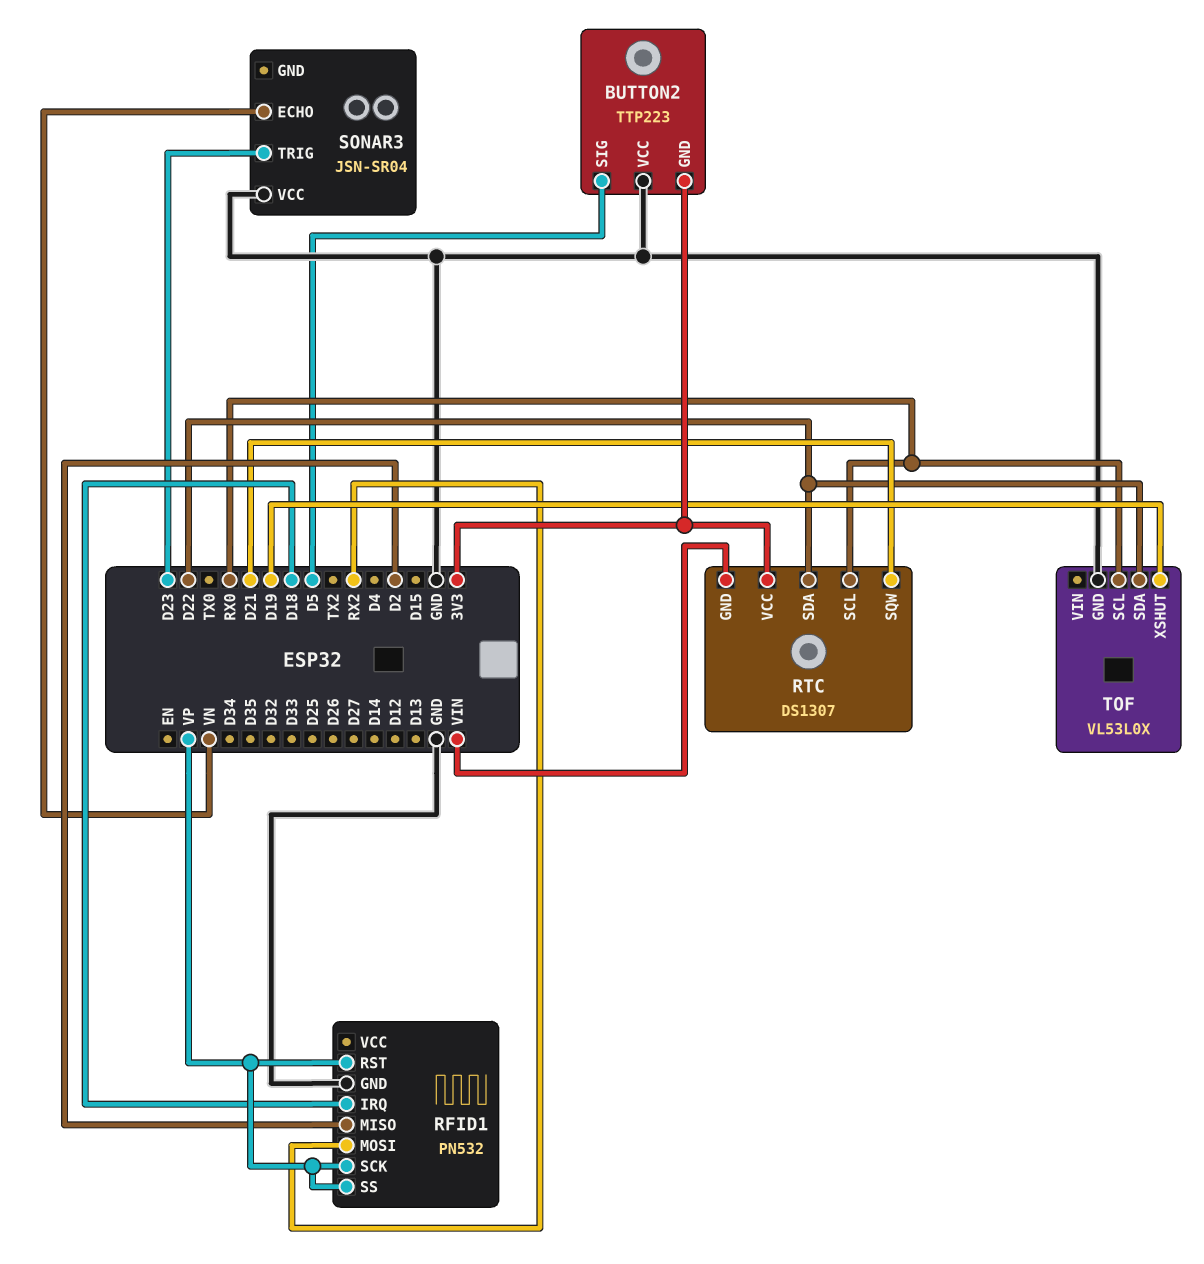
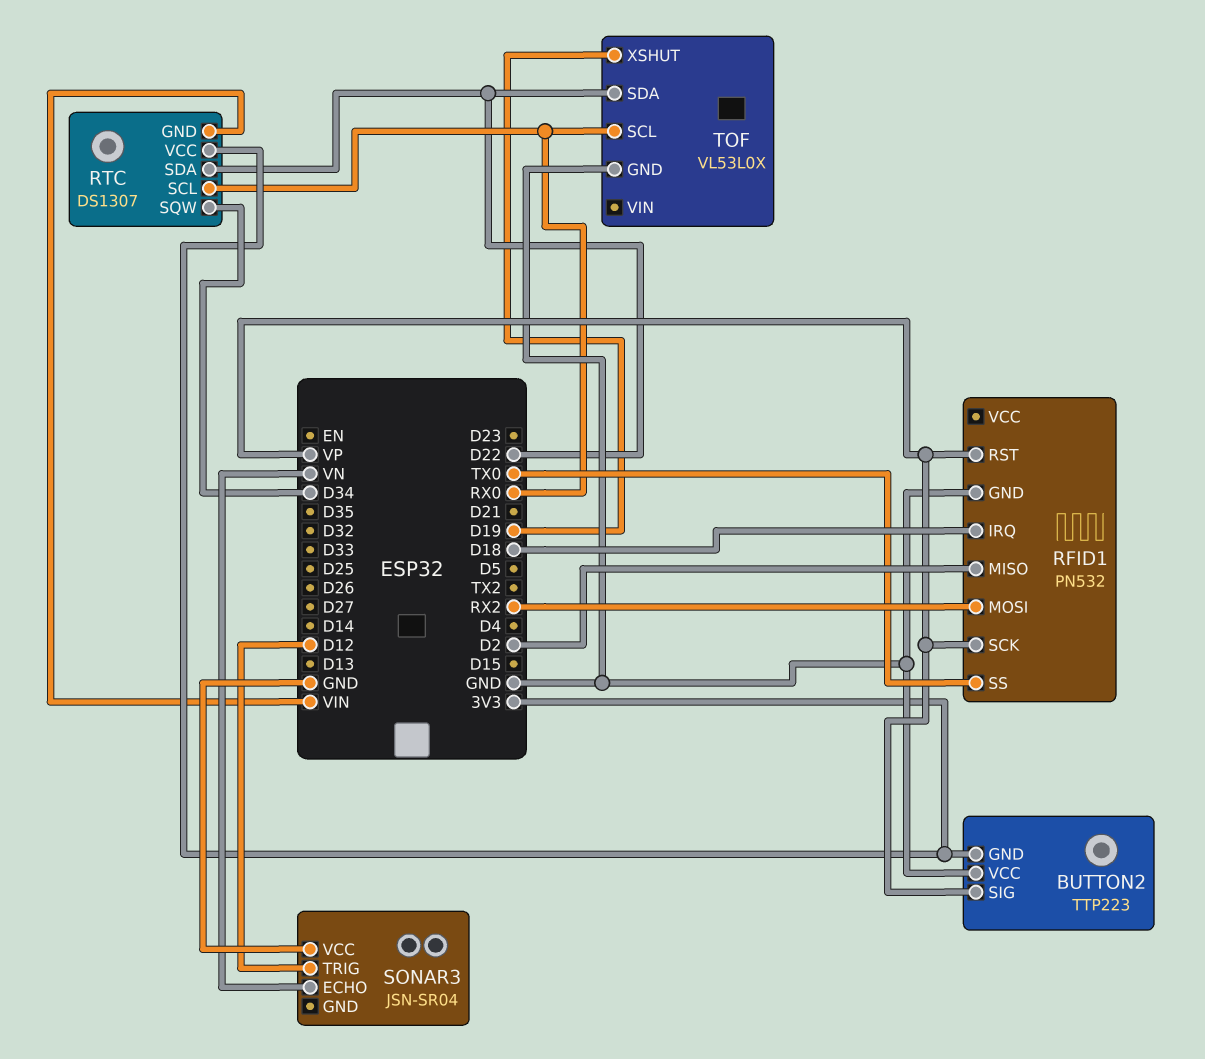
BUTTON2 pin SIG: D5 -> VP
RFID1 pin SS: VP -> TX0
RTC pin SQW: D21 -> D34
SONAR3 pin TRIG: D23 -> D12

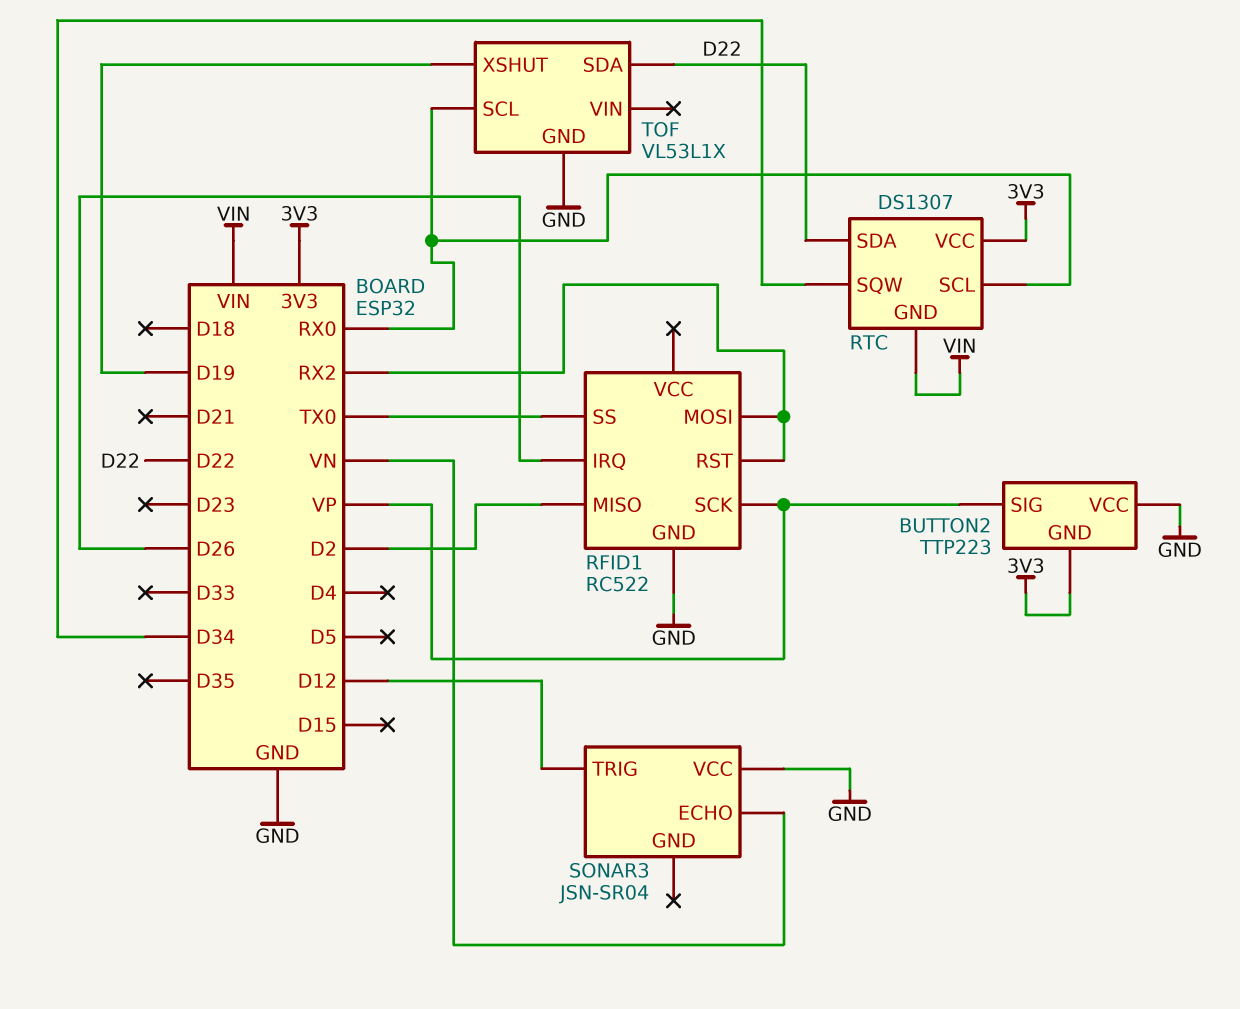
RFID1: PN532 -> RC522
RFID1 pin IRQ: D18 -> D26
RFID1 pin RST: VP -> RX2
TOF: VL53L0X -> VL53L1X

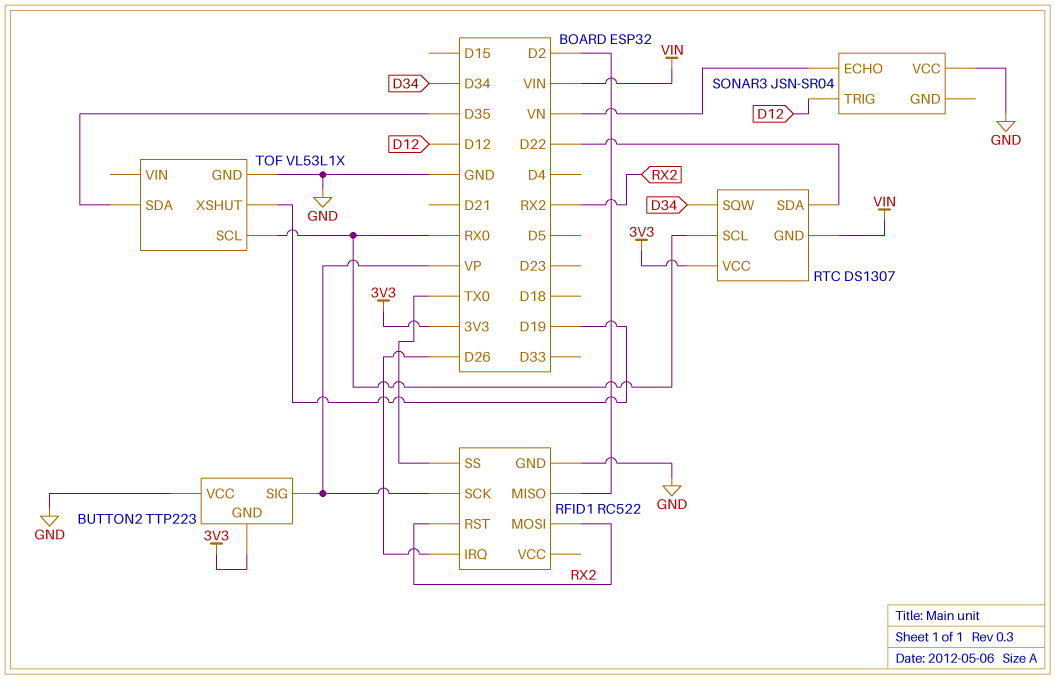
TOF pin SDA: D22 -> D35

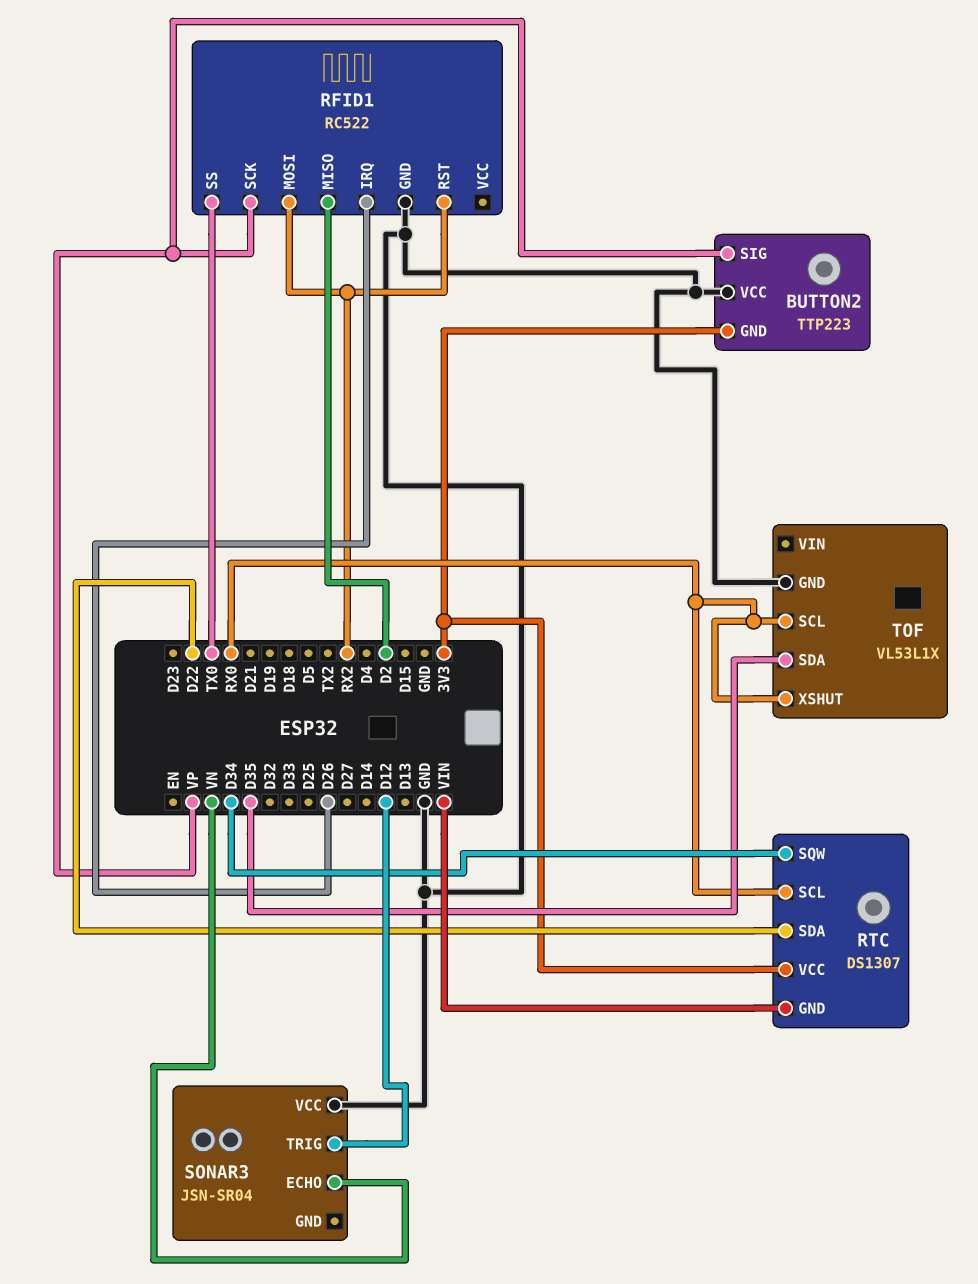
TOF pin XSHUT: D19 -> RX0

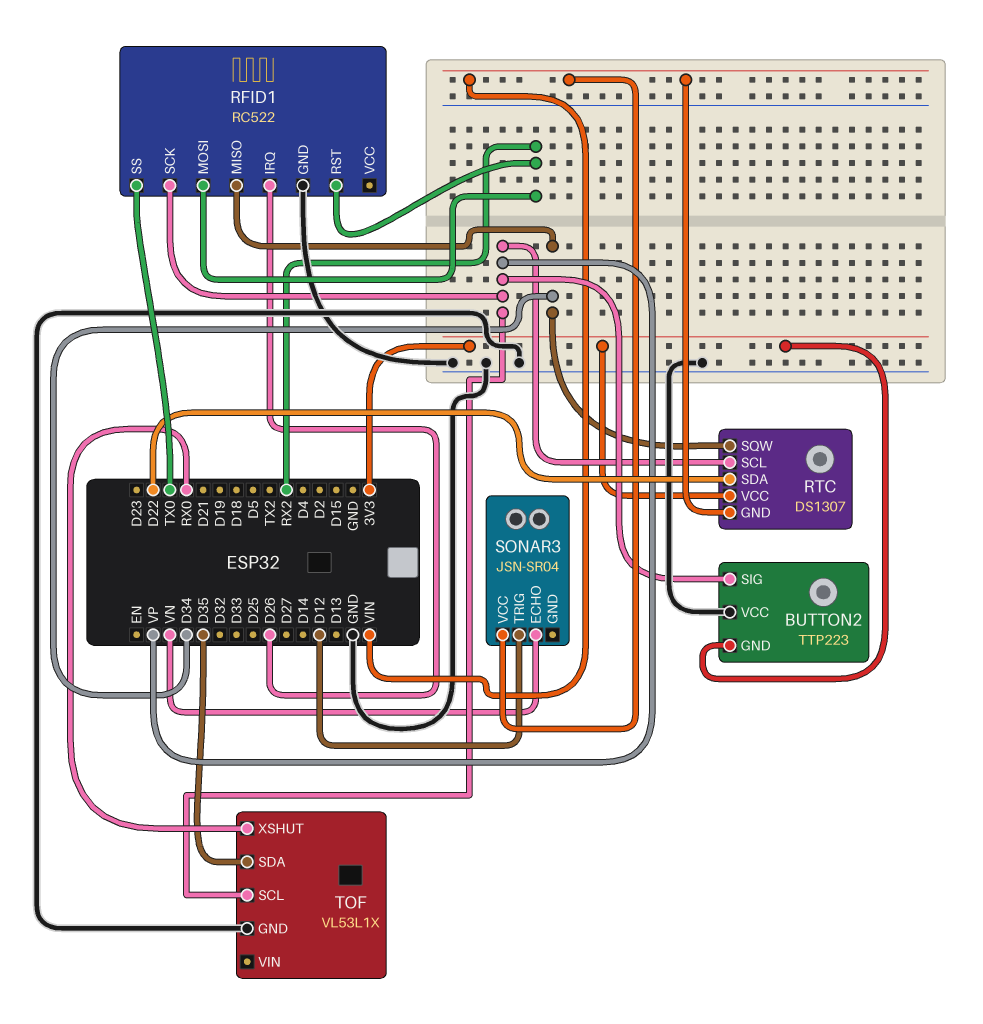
RFID1 pin MISO: D2 -> D34
RTC pin SCL: RX0 -> VP
SONAR3 pin VCC: GND -> VIN
TOF pin SCL: RX0 -> VP

